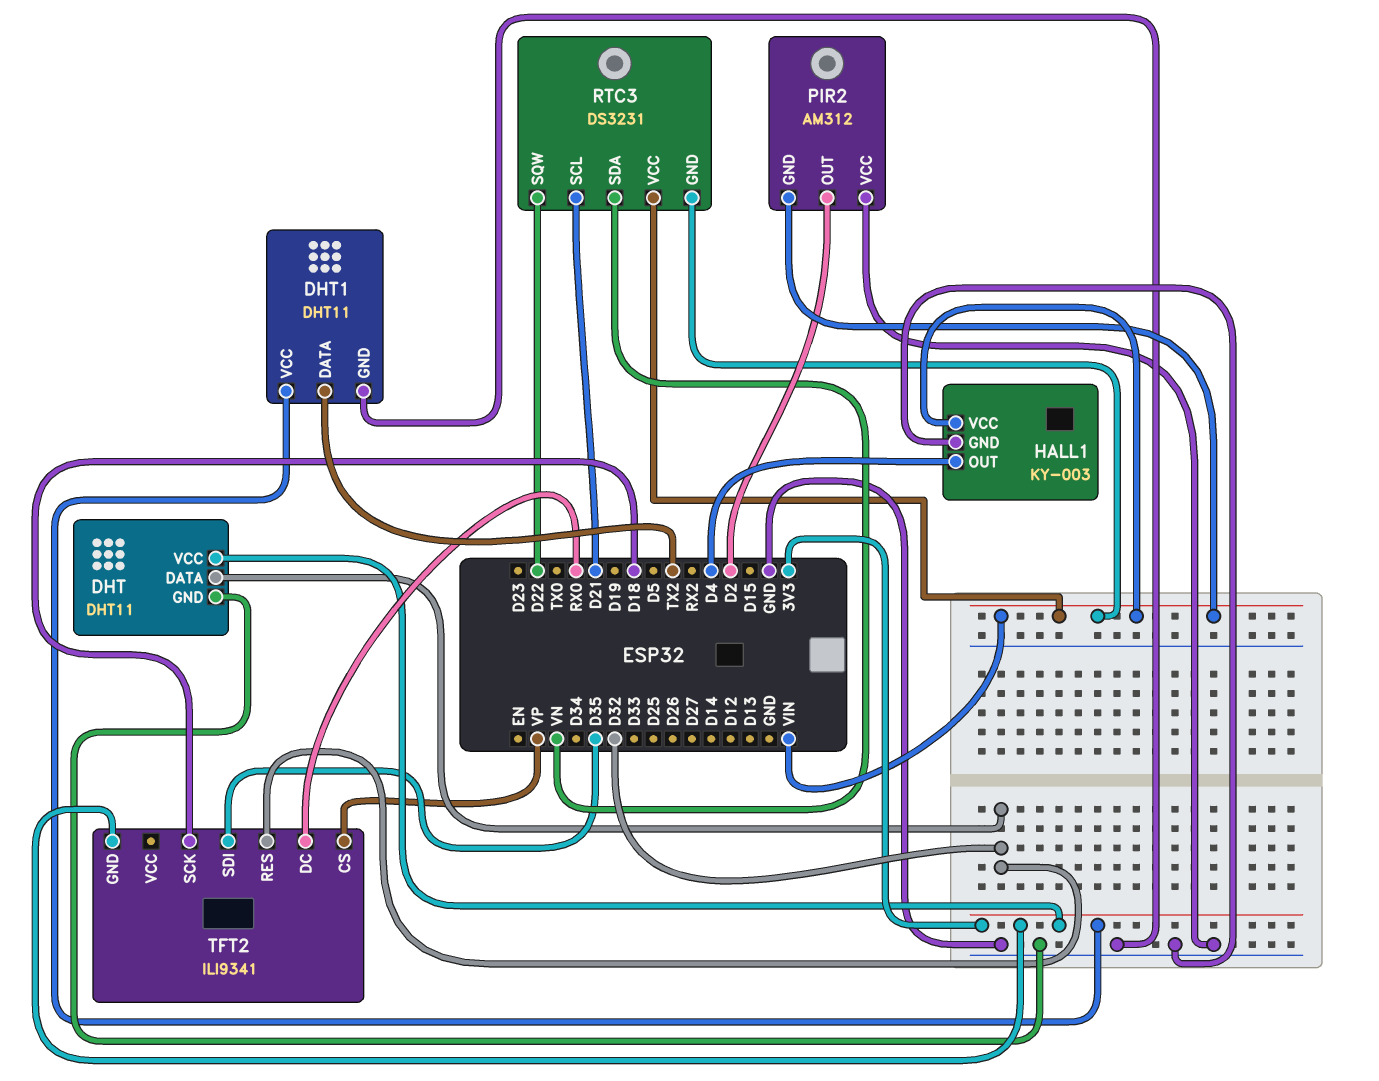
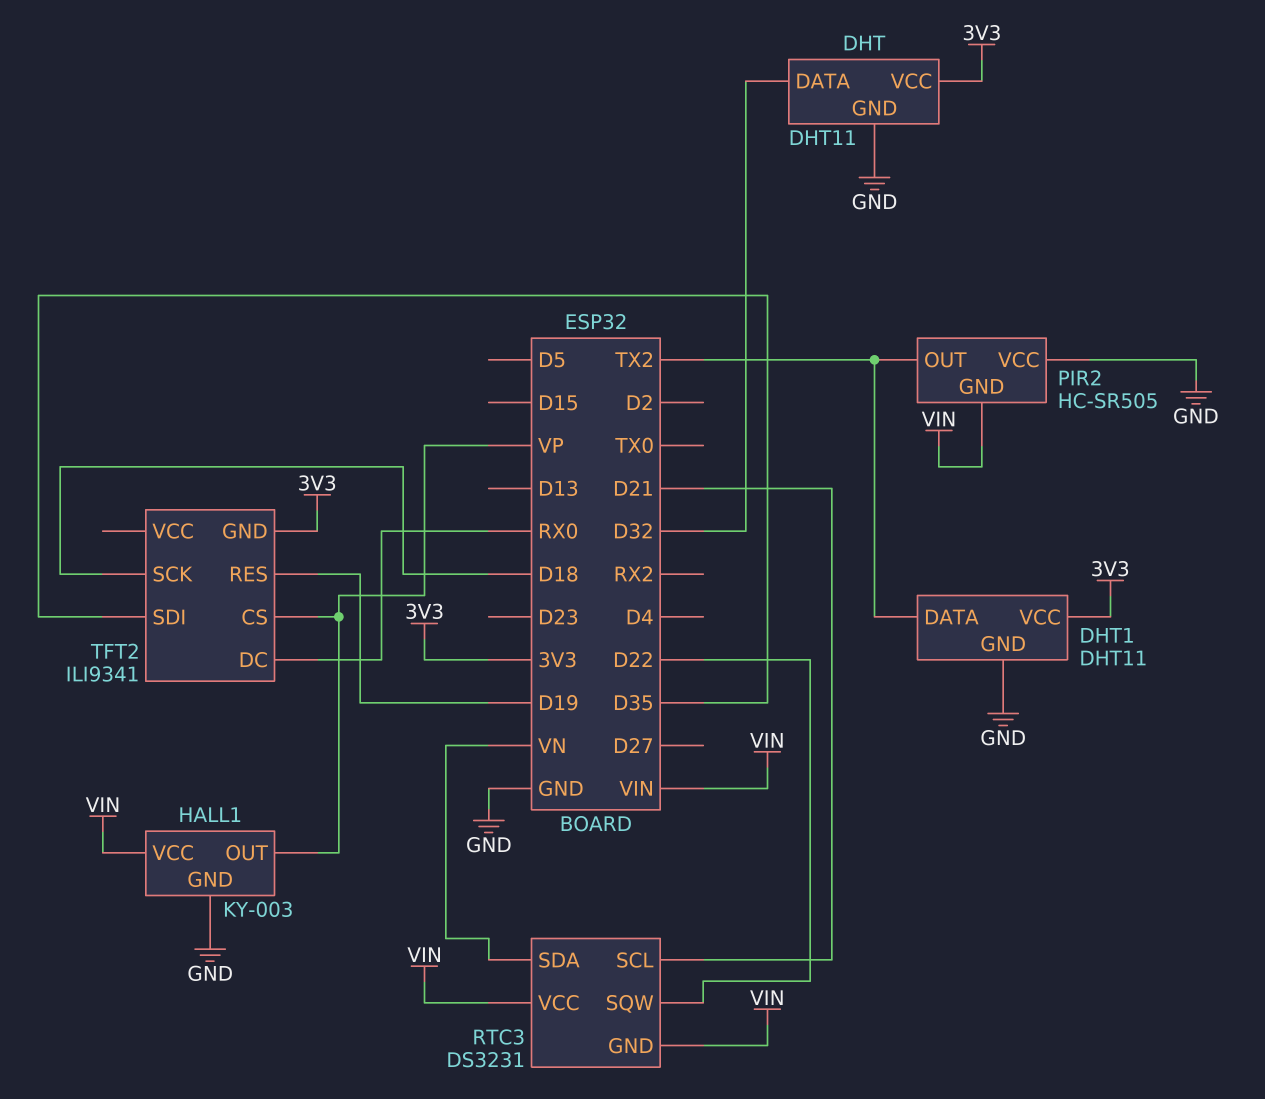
HALL1 pin OUT: D4 -> VP
PIR2: AM312 -> HC-SR505
PIR2 pin OUT: D2 -> TX2
TFT2 pin RES: D32 -> D19

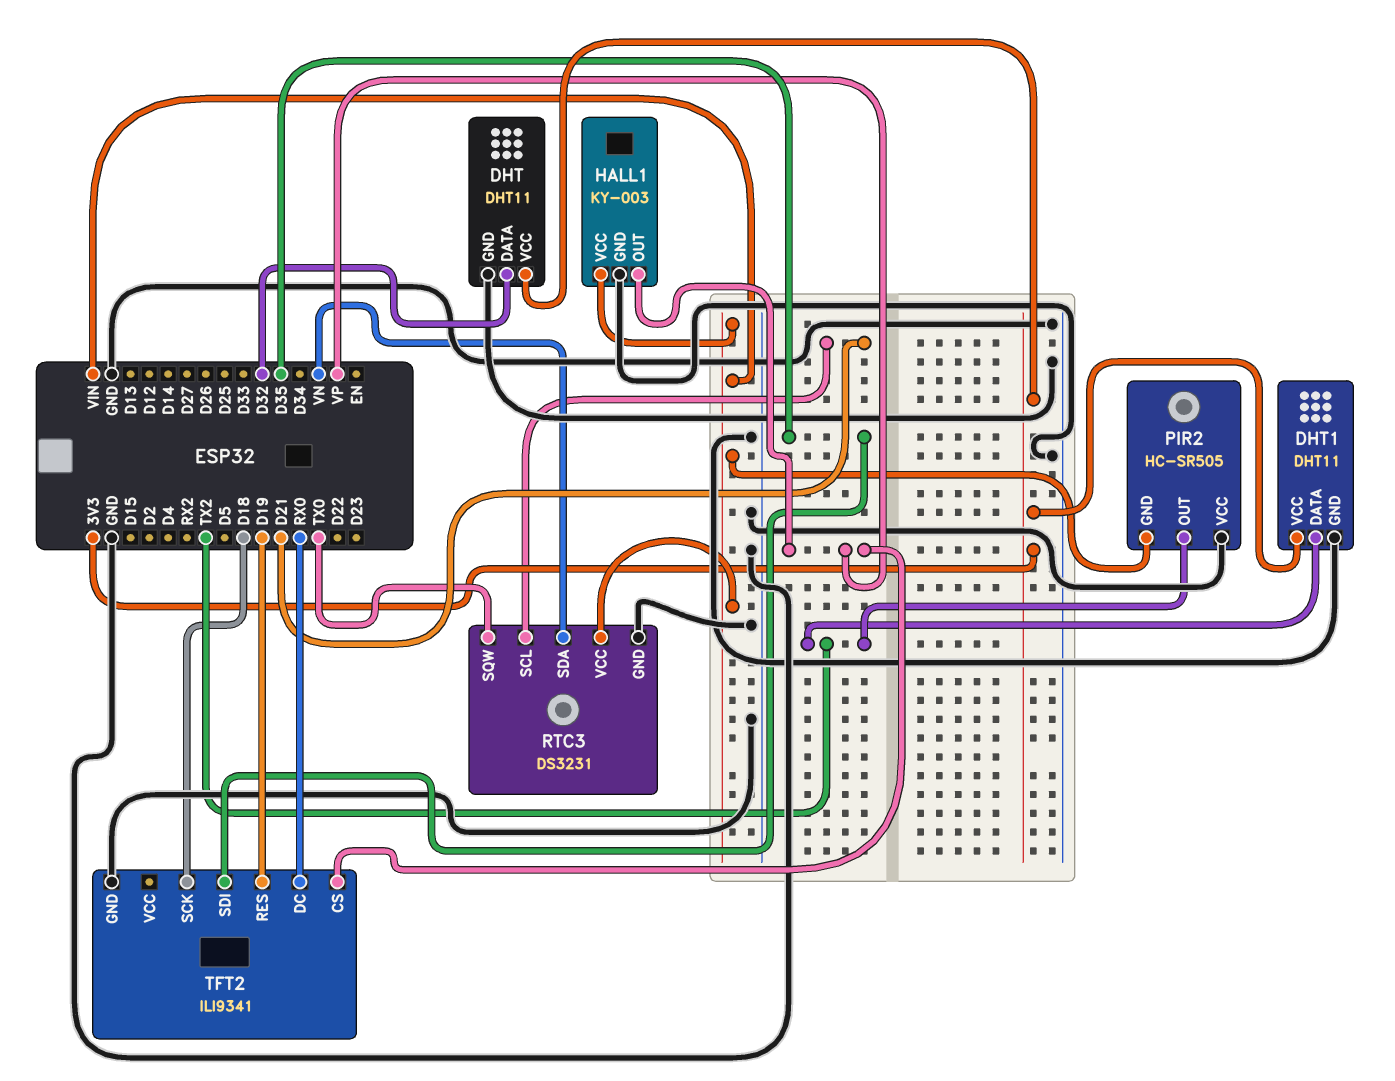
RTC3 pin GND: VIN -> GND
RTC3 pin SQW: D22 -> TX0
TFT2 pin GND: 3V3 -> GND

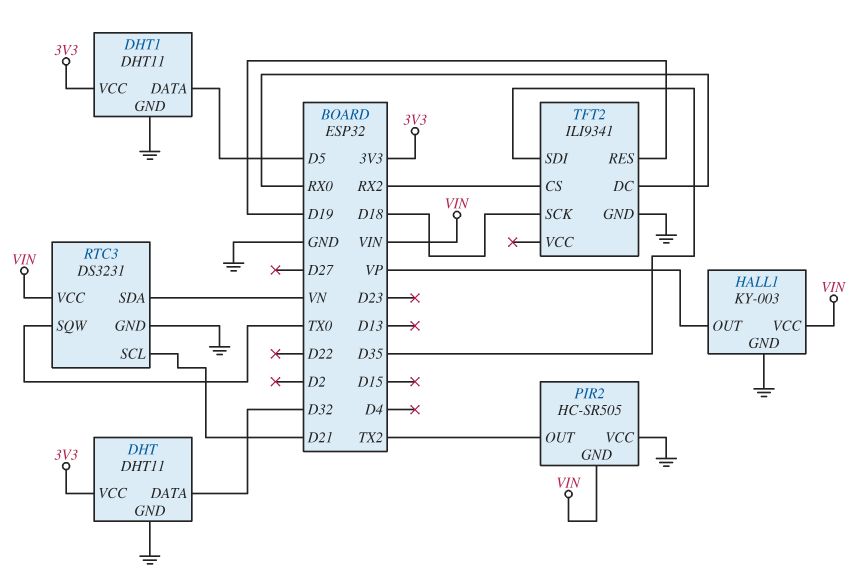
DHT1 pin DATA: TX2 -> D5
TFT2 pin CS: VP -> RX2

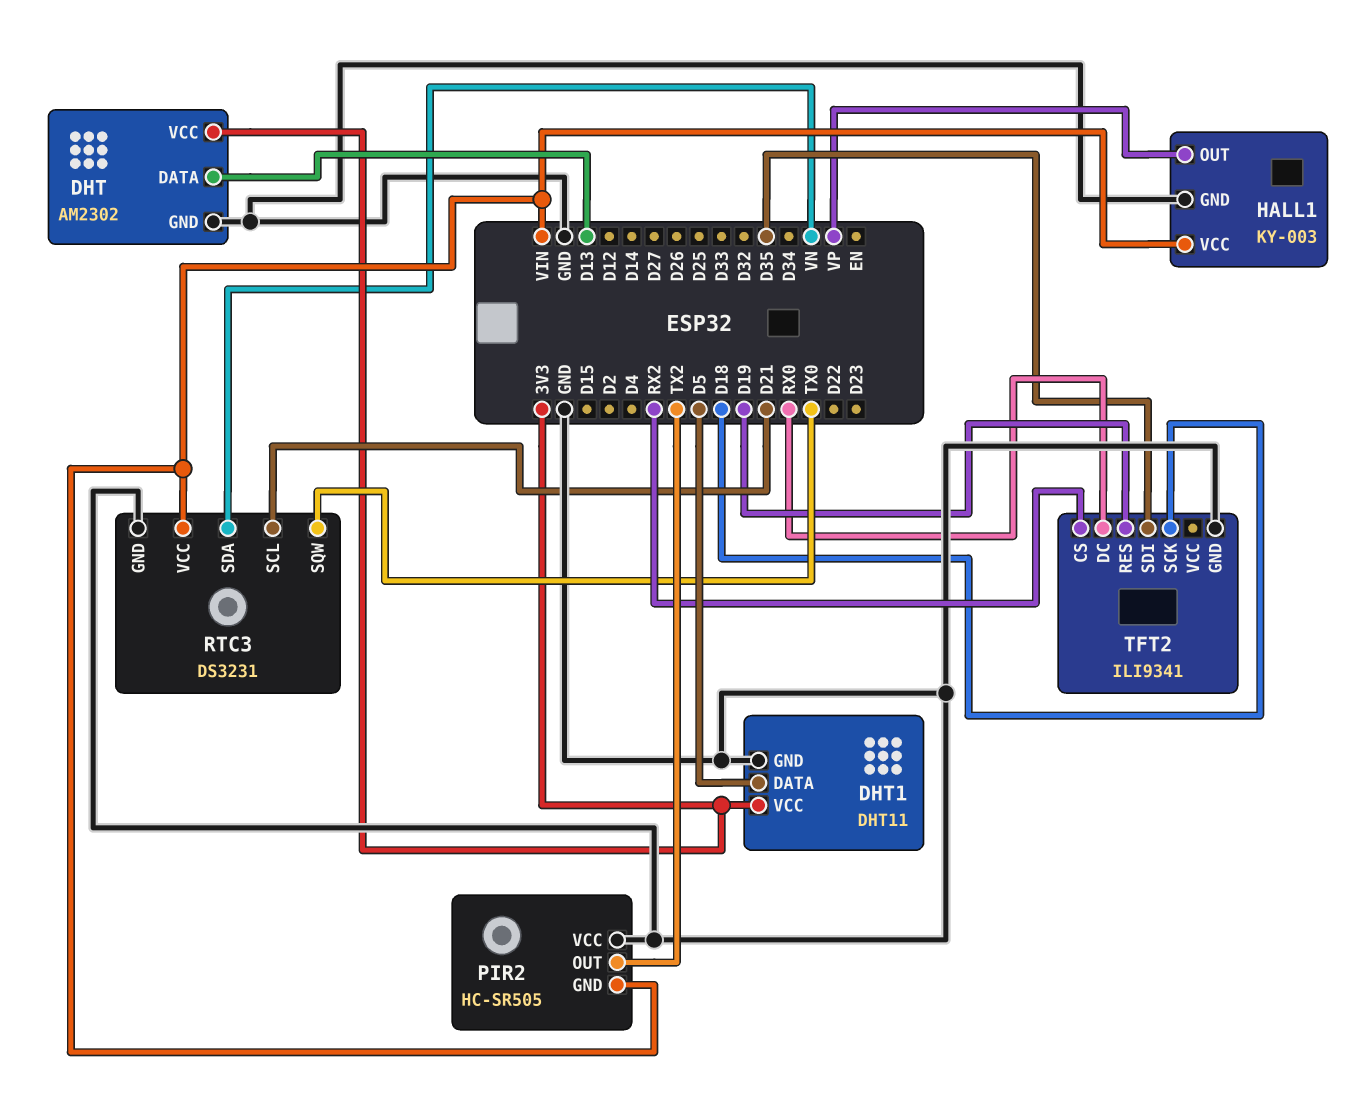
DHT: DHT11 -> AM2302
DHT pin DATA: D32 -> D13

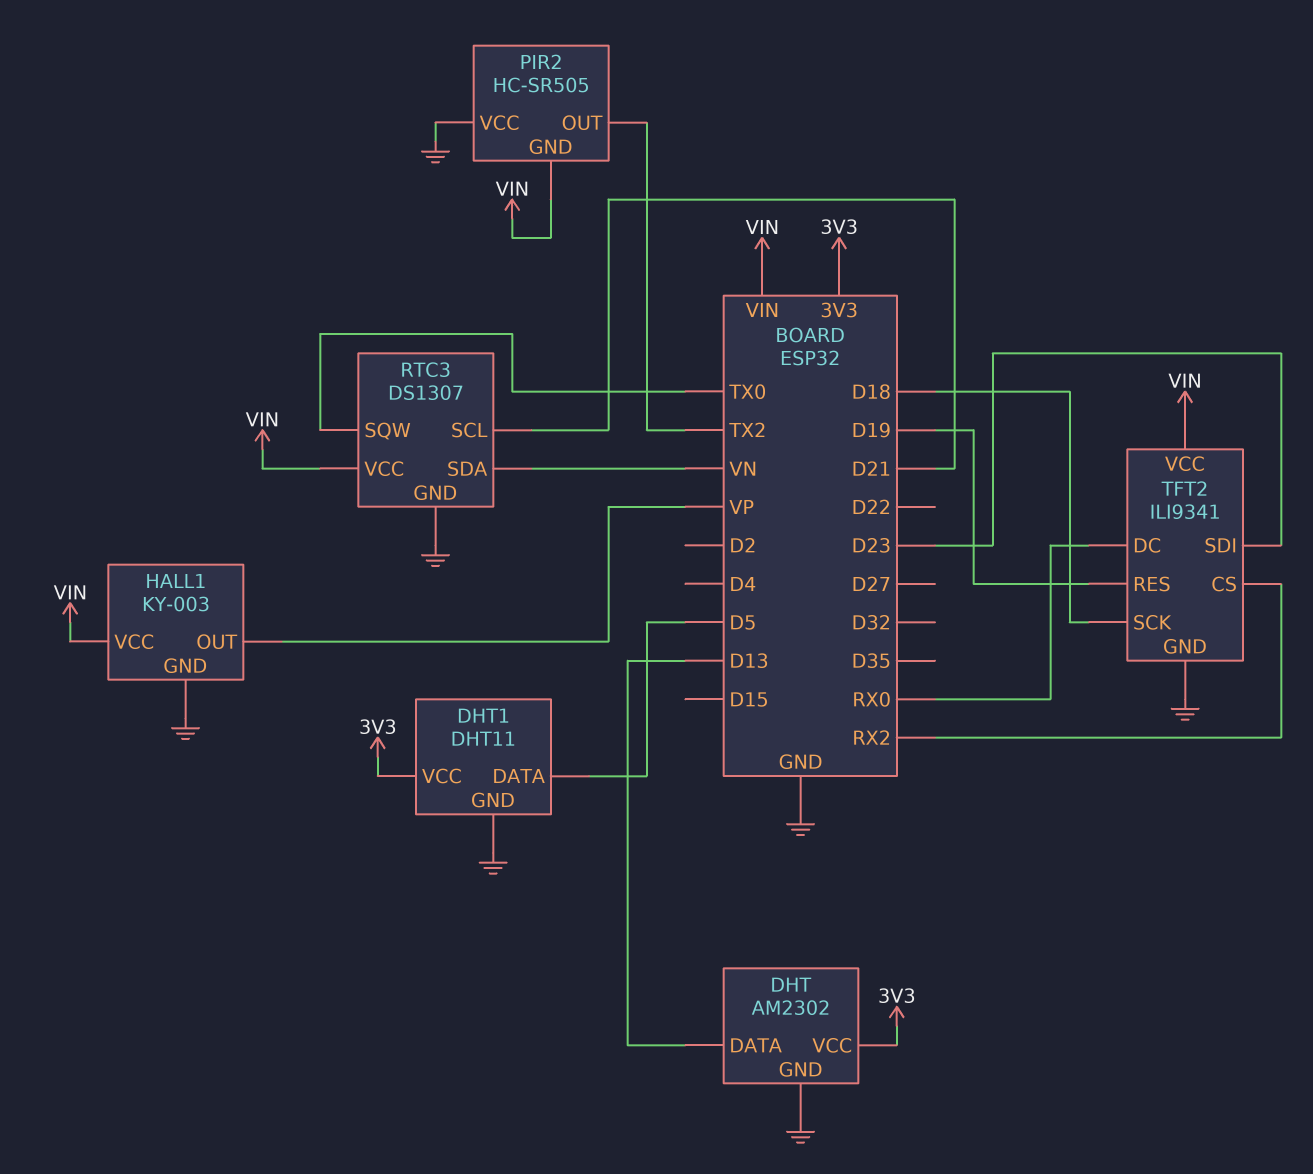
RTC3: DS3231 -> DS1307
TFT2 pin SDI: D35 -> D23
TFT2 pin VCC: none -> VIN

